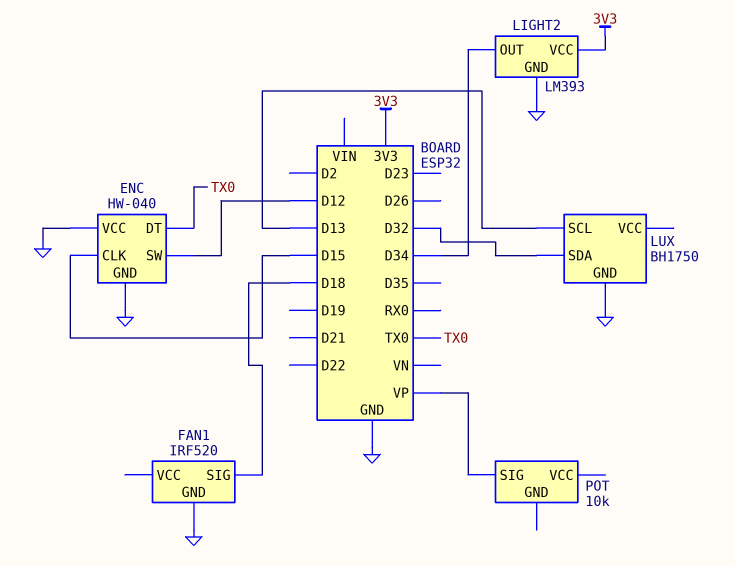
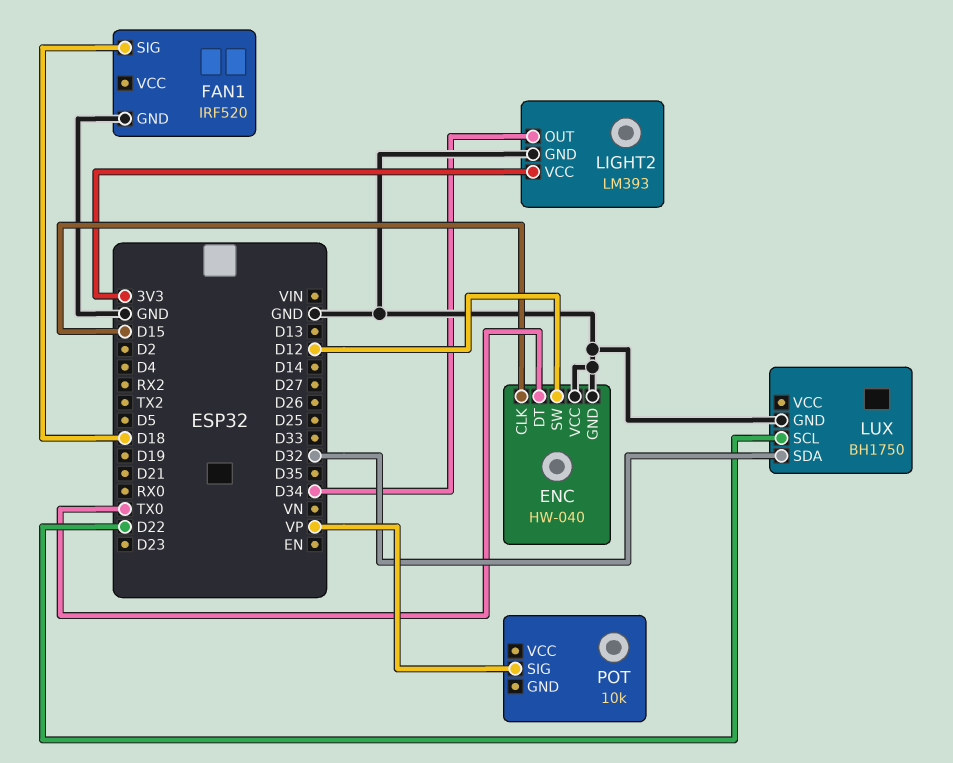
LUX pin SCL: D13 -> D22

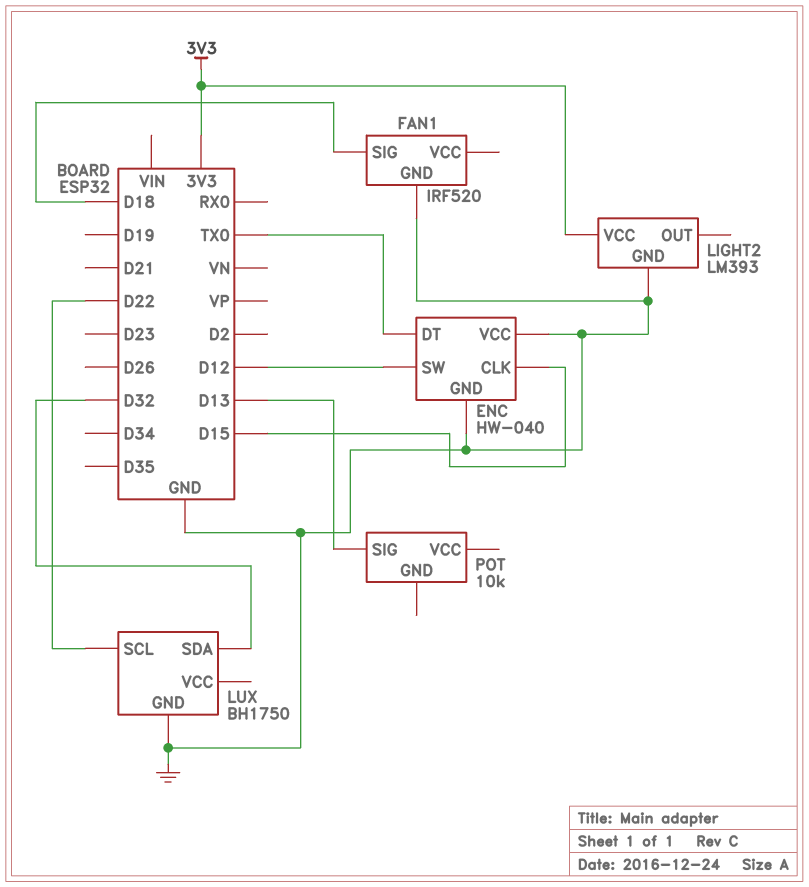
LIGHT2 pin OUT: D34 -> none
POT pin SIG: VP -> D13

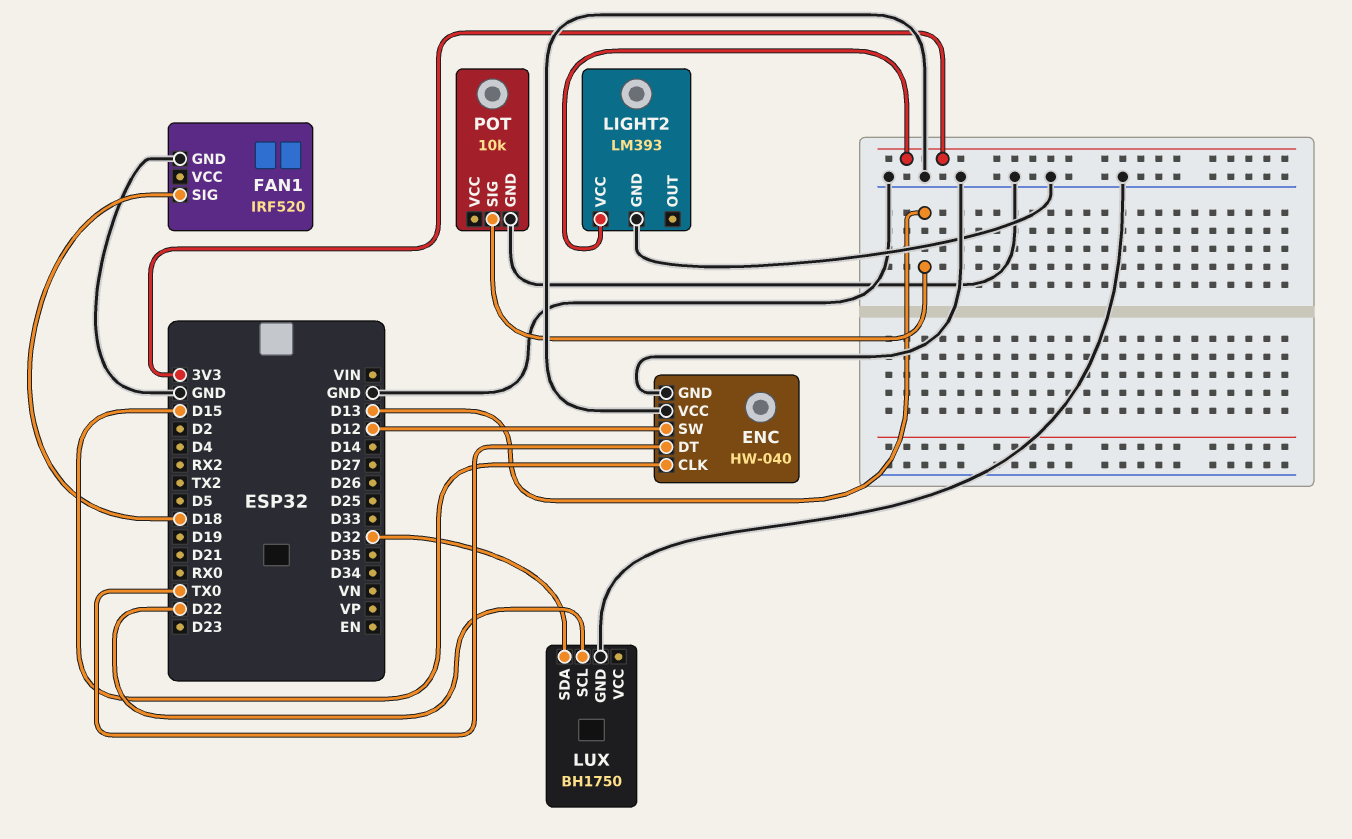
POT pin GND: none -> GND

